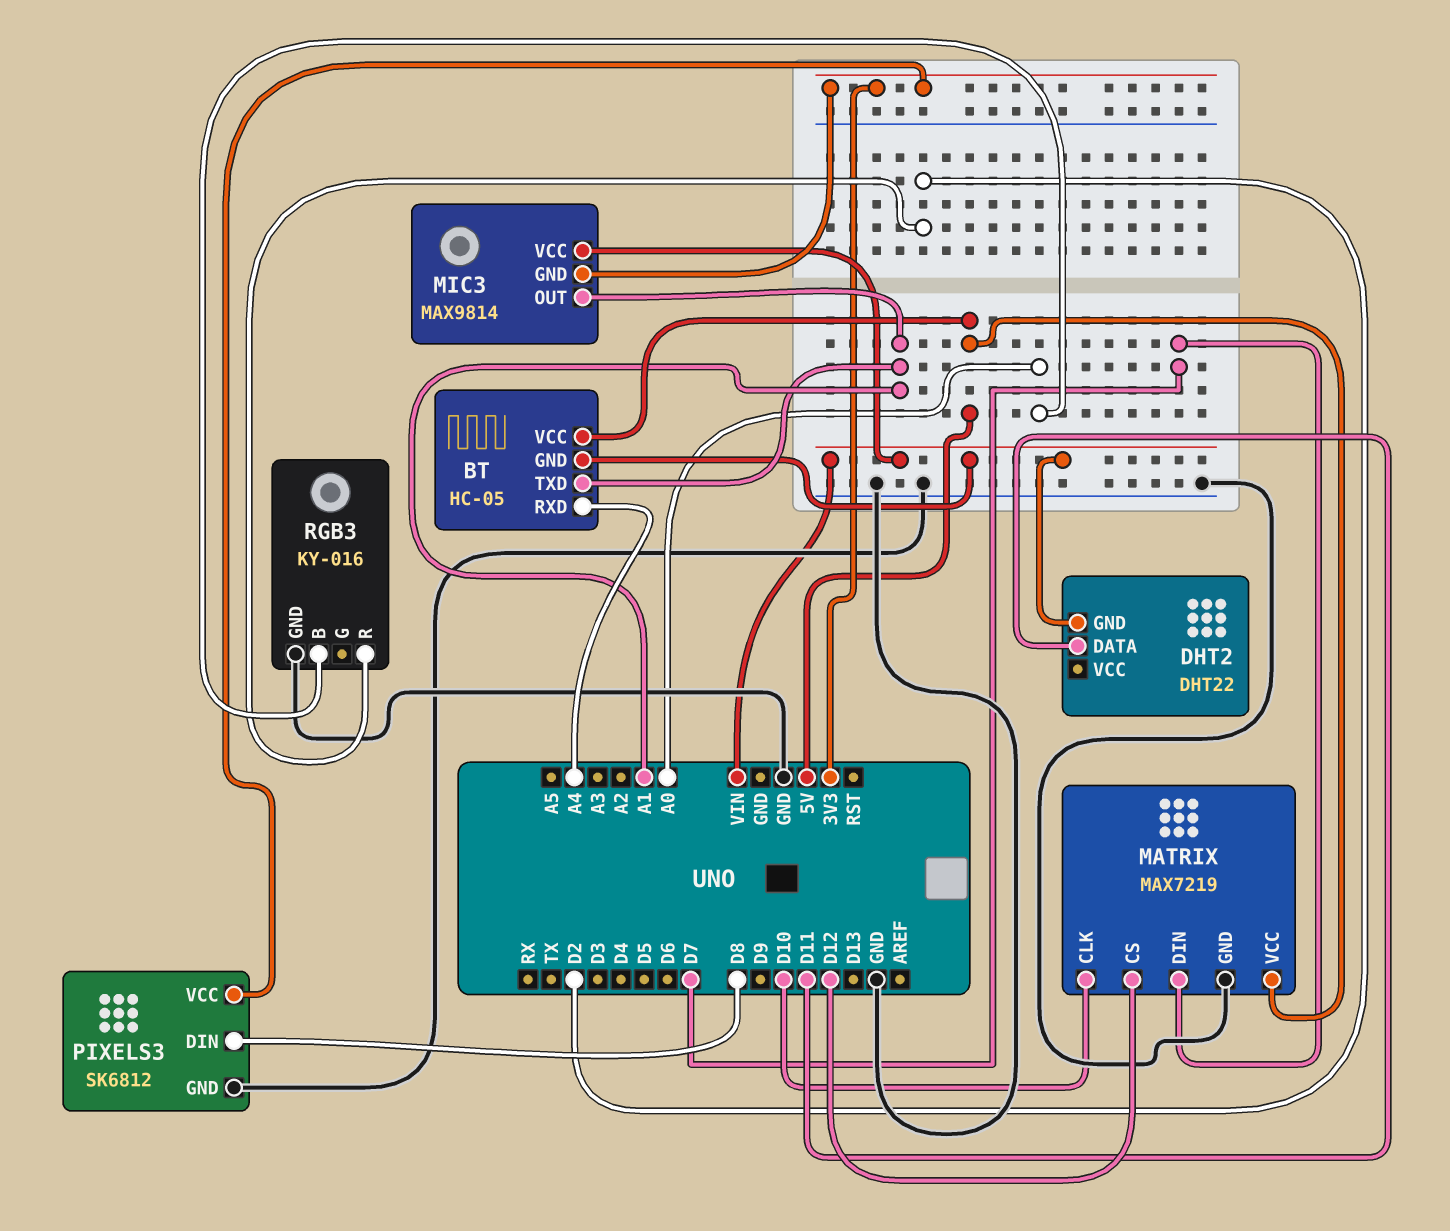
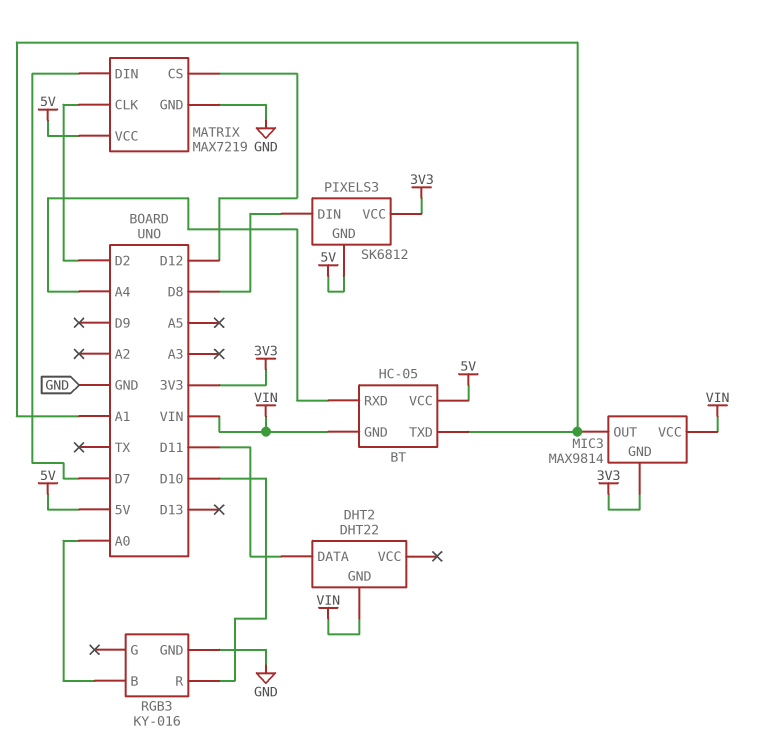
MATRIX pin CLK: D10 -> D2
PIXELS3 pin GND: GND -> 5V
RGB3 pin R: D2 -> D10

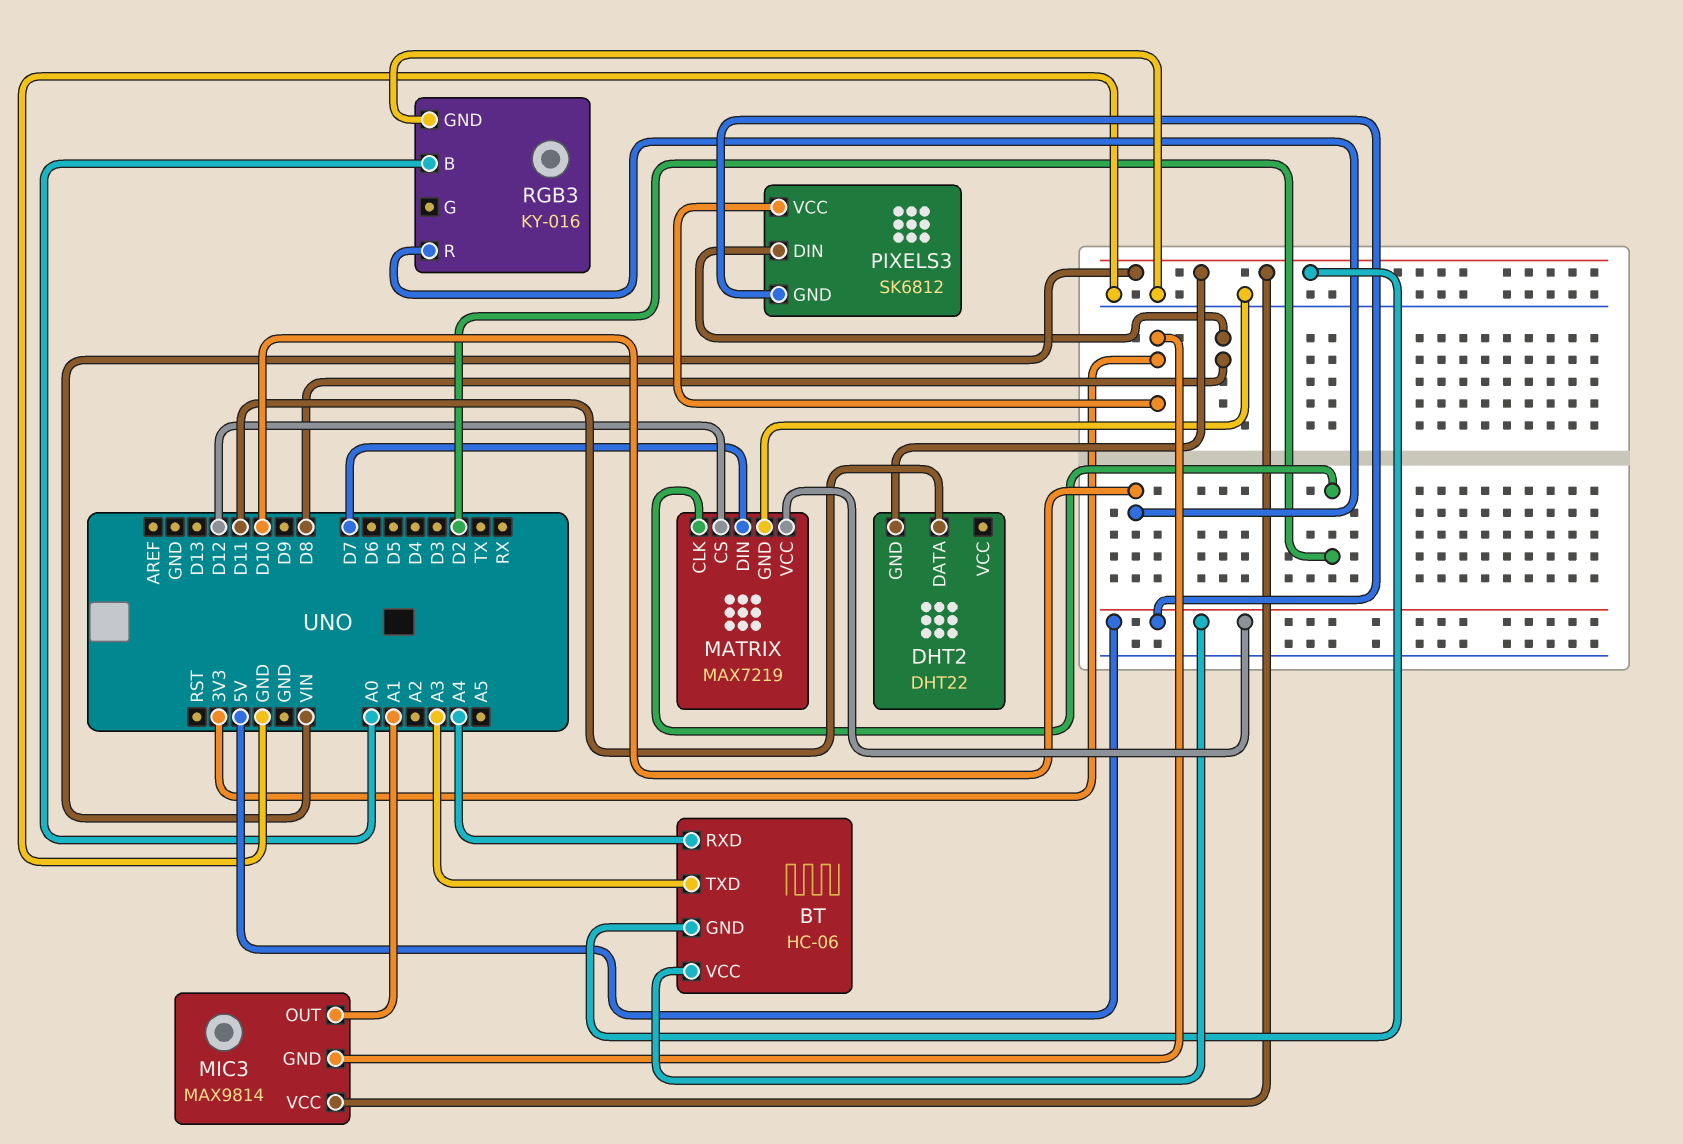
BT: HC-05 -> HC-06
BT pin TXD: A1 -> A3

